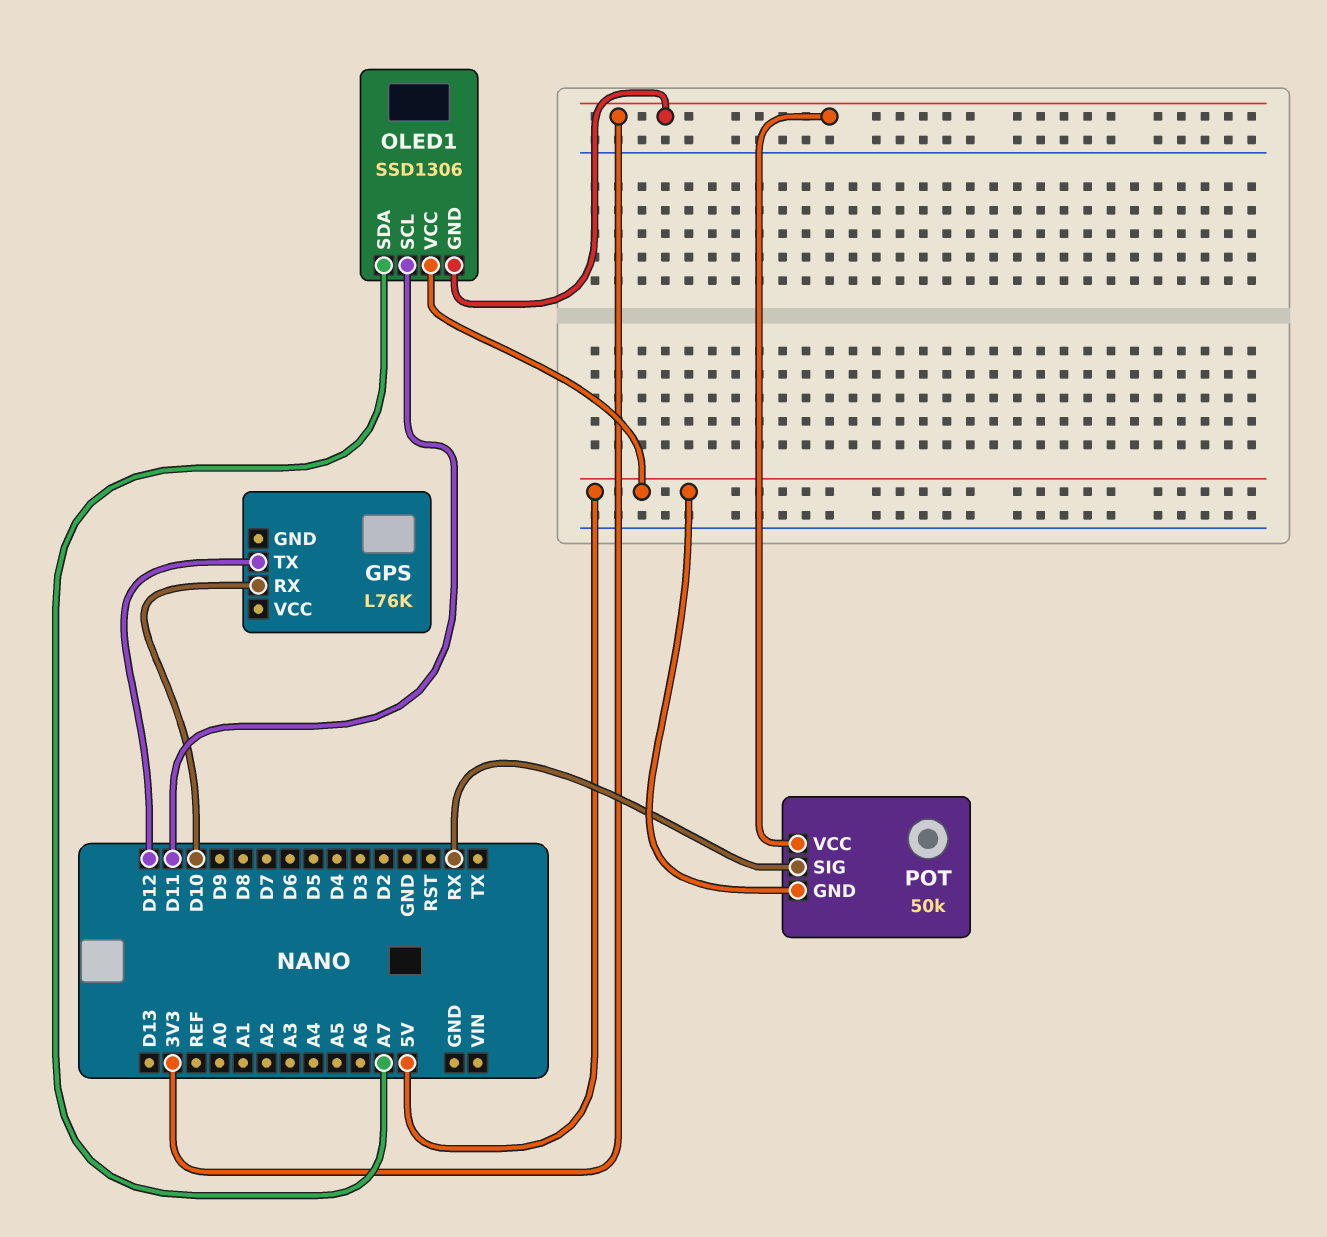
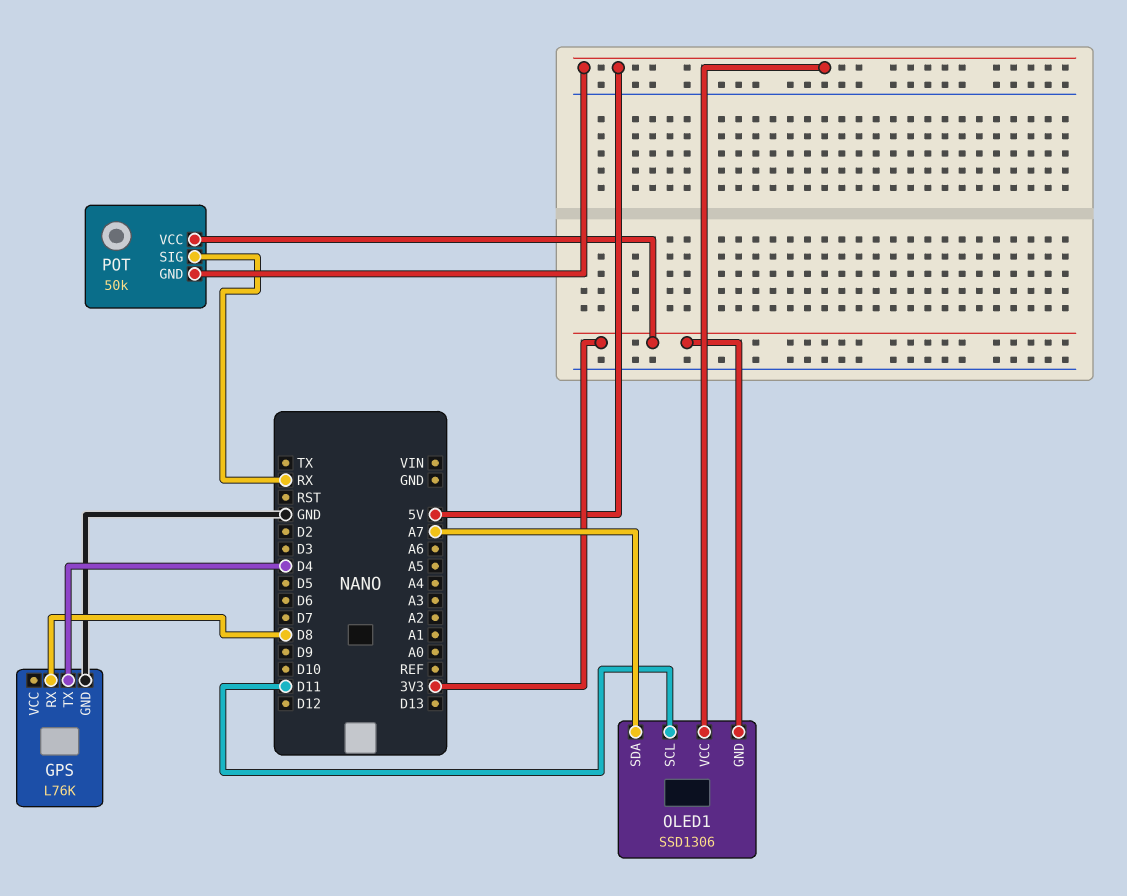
GPS pin GND: none -> GND
GPS pin RX: D10 -> D8
GPS pin TX: D12 -> D4

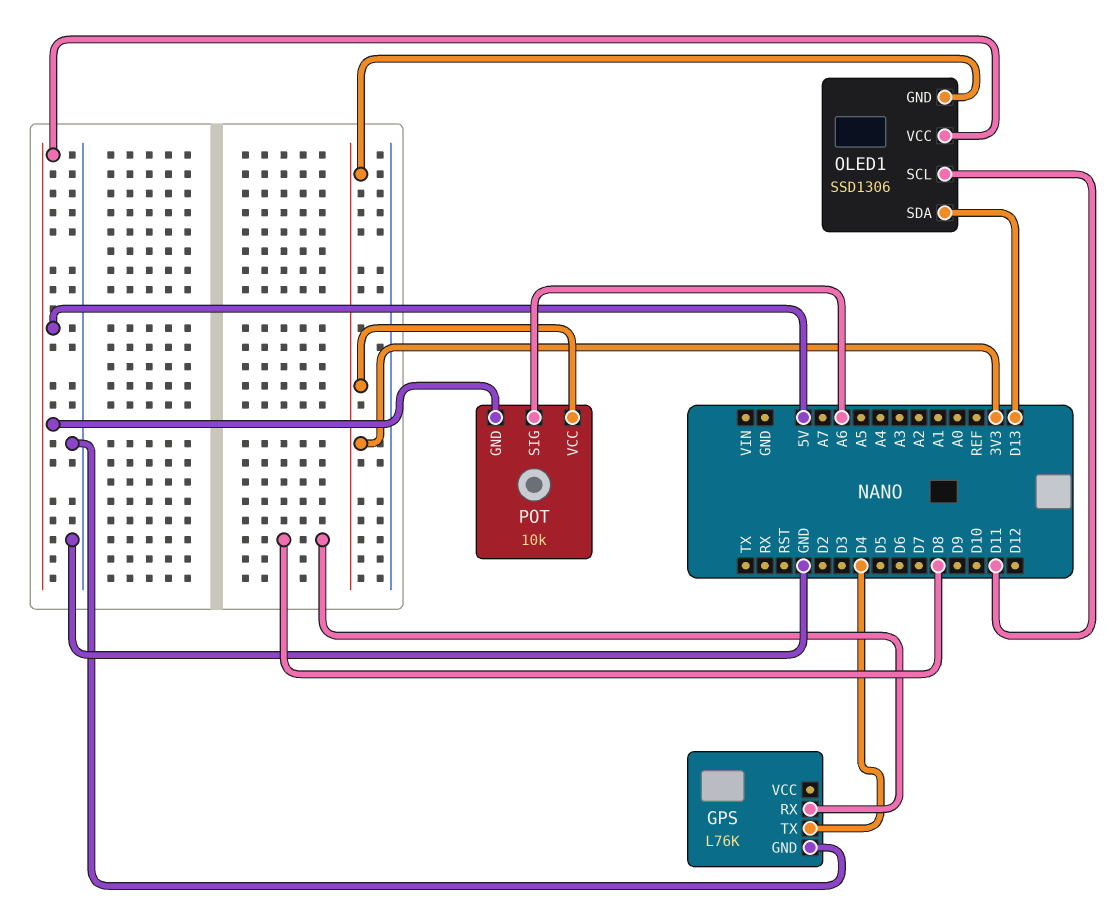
OLED1 pin SDA: A7 -> D13
POT: 50k -> 10k
POT pin SIG: RX -> A6

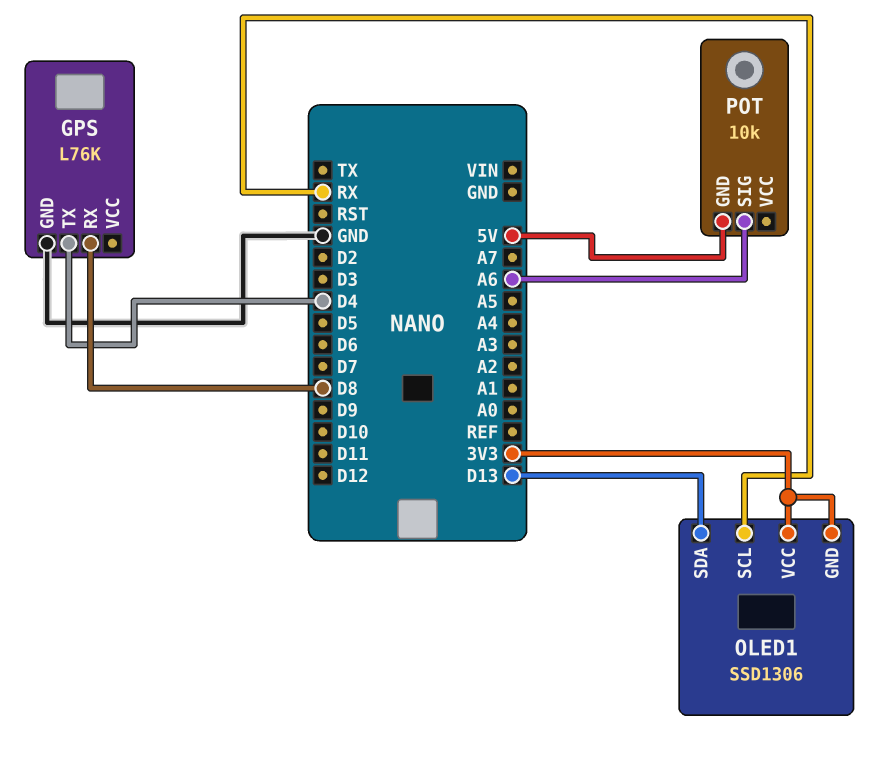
OLED1 pin SCL: D11 -> RX
OLED1 pin VCC: 5V -> 3V3
POT pin VCC: 3V3 -> none

